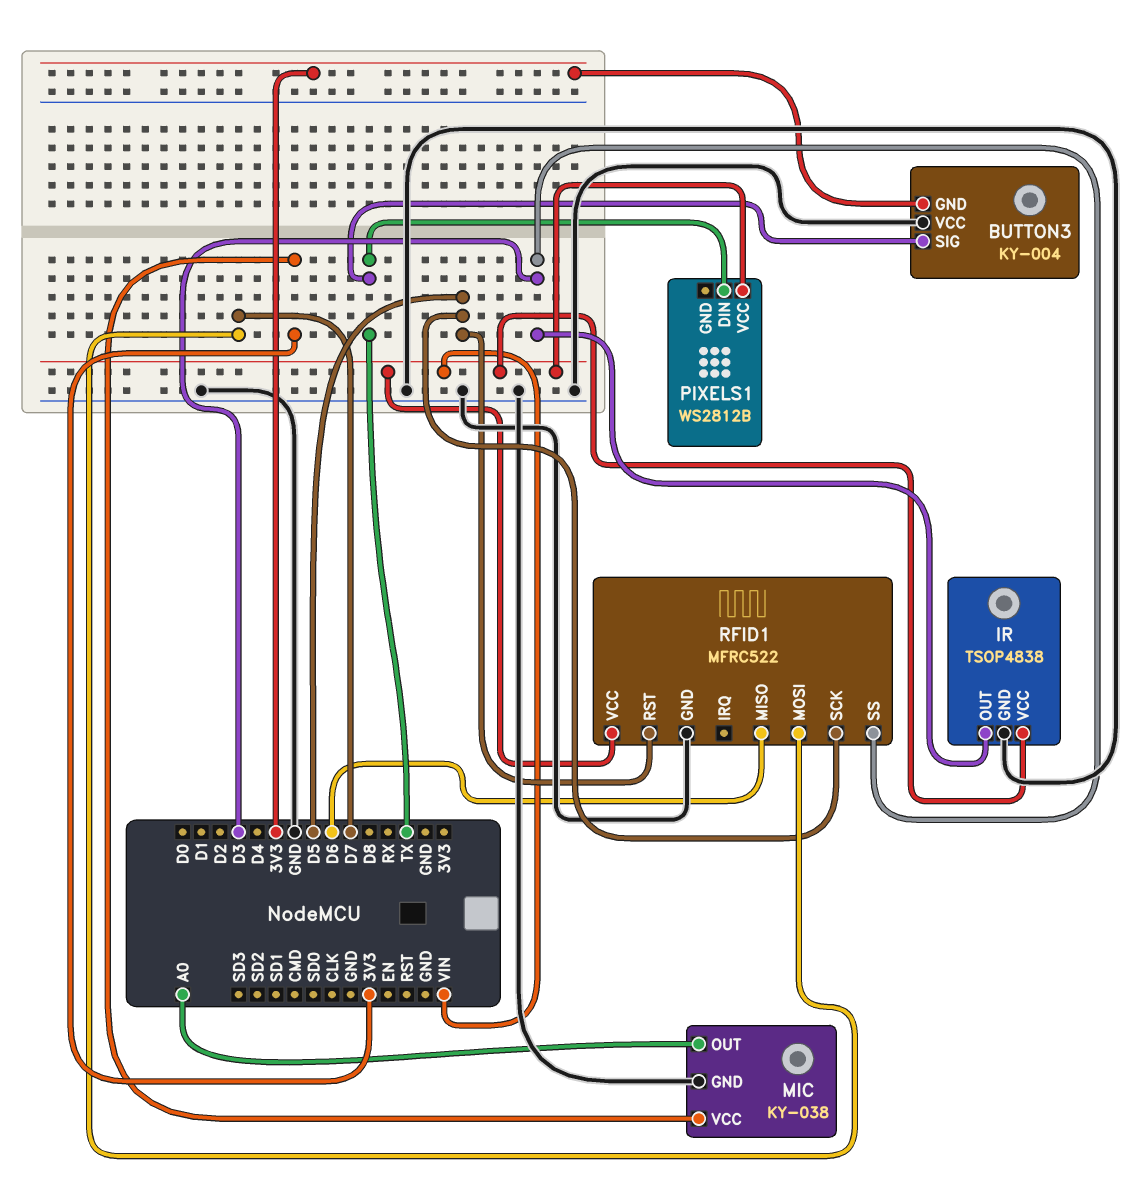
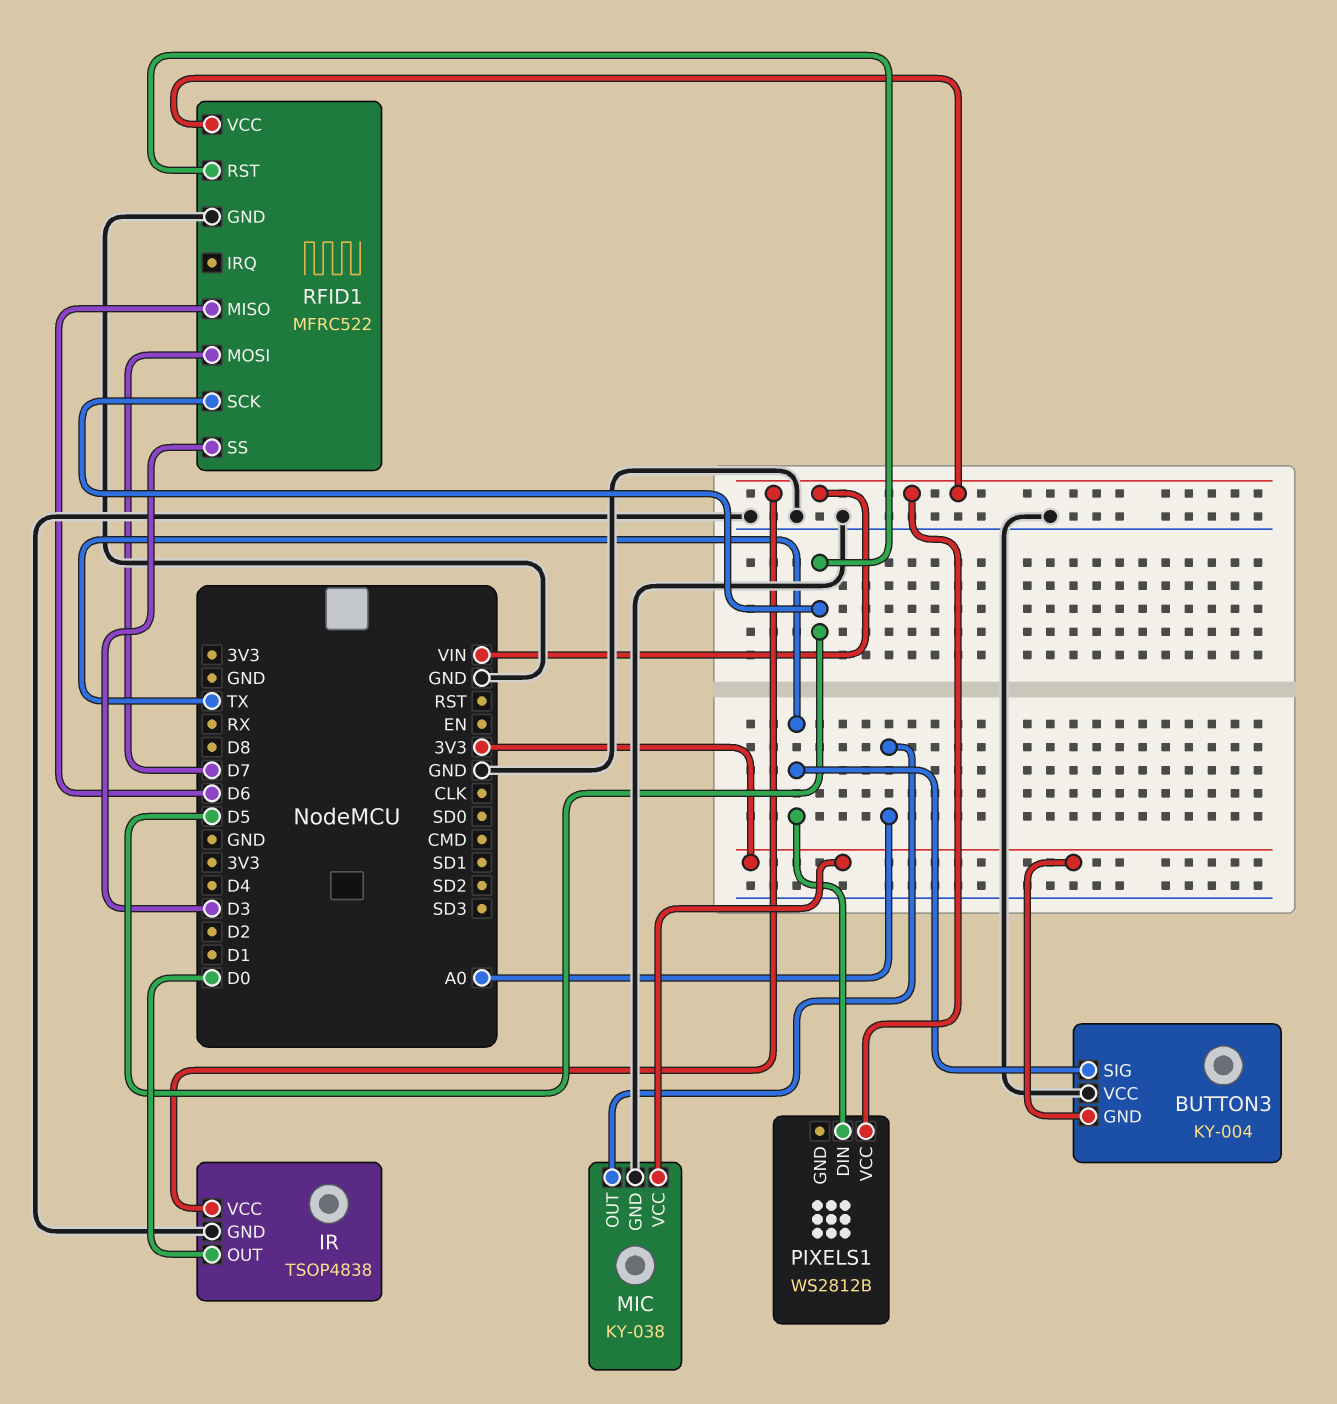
IR pin OUT: D3 -> D0

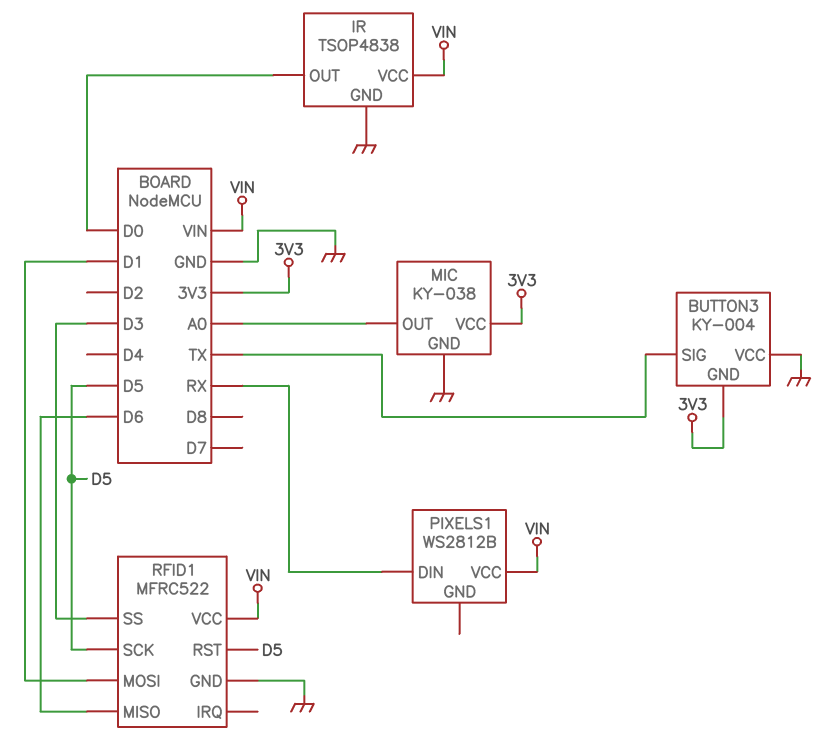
PIXELS1 pin DIN: TX -> RX
RFID1 pin MOSI: D7 -> D1

